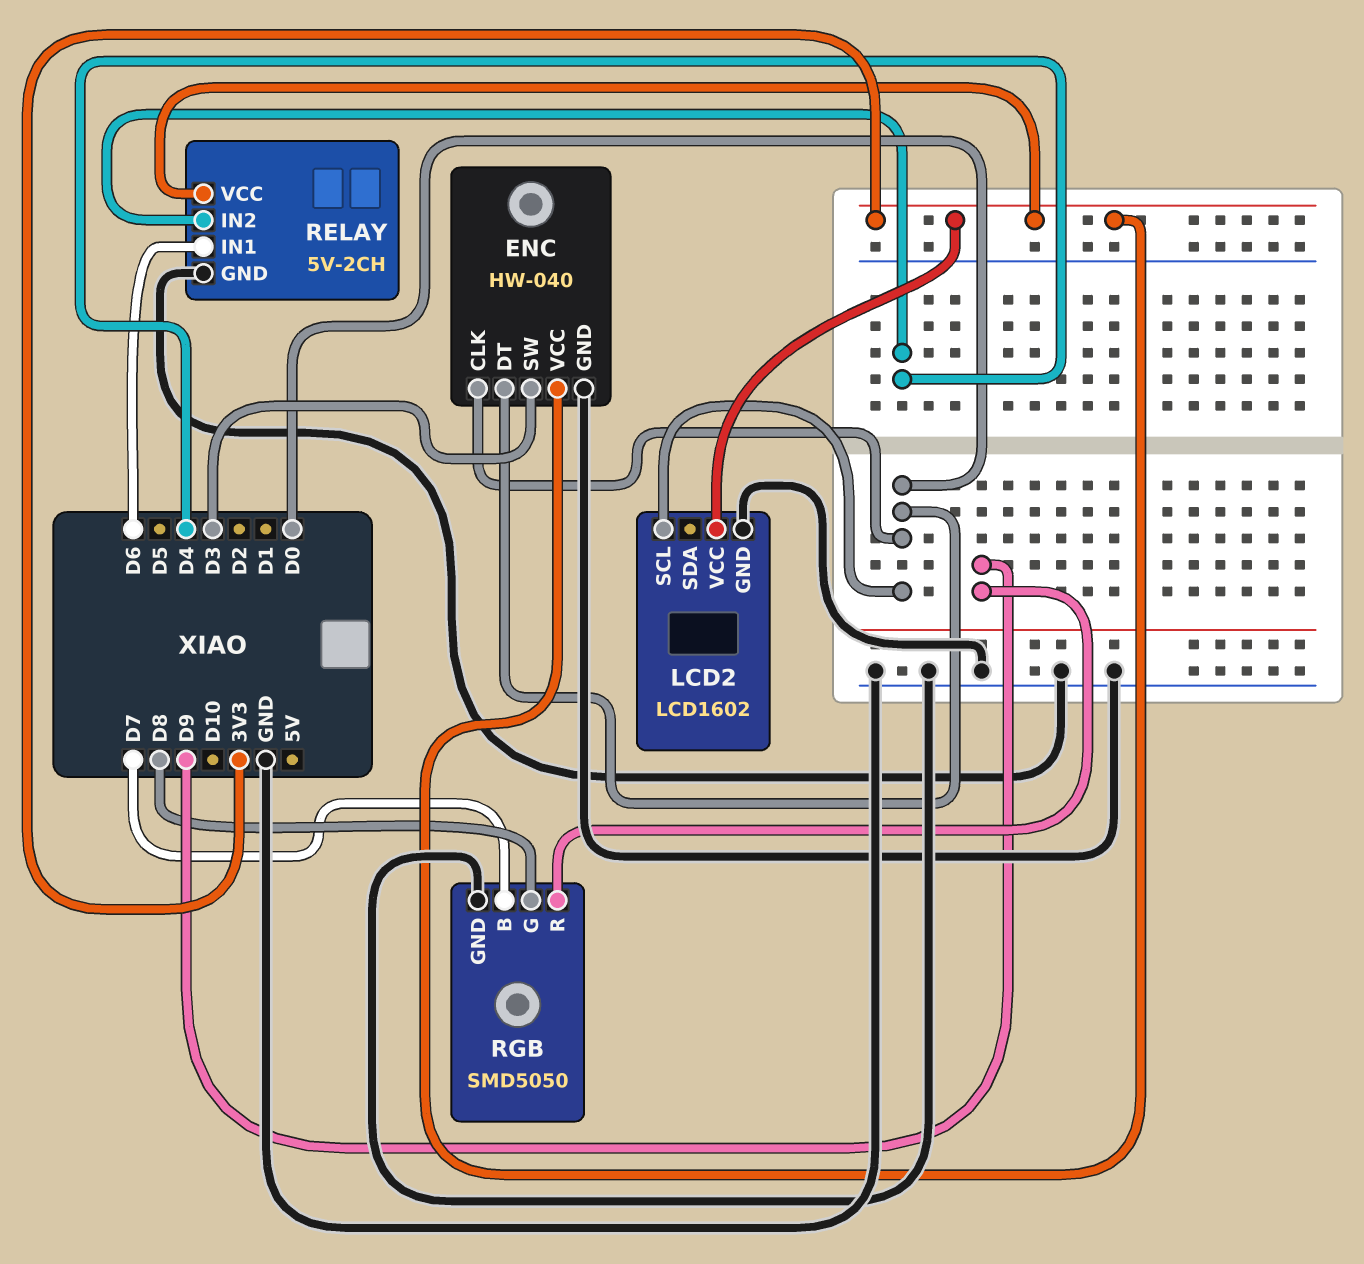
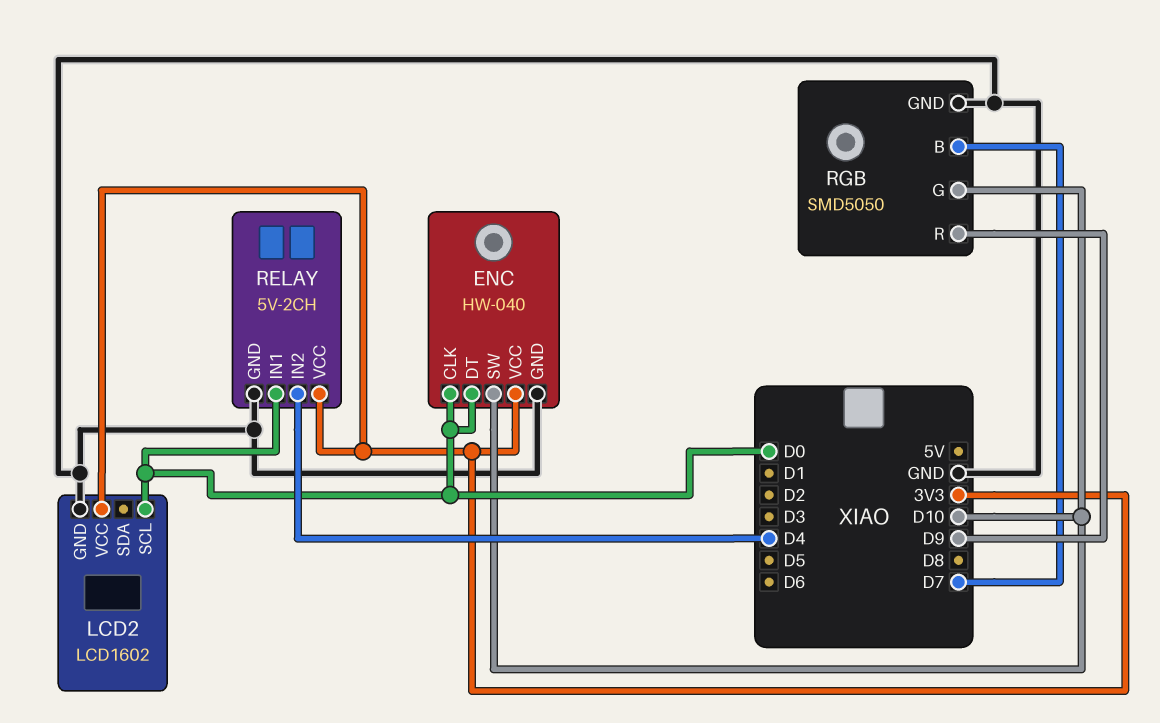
ENC pin SW: D3 -> D10
RELAY pin IN1: D6 -> D0
RGB pin G: D8 -> D10

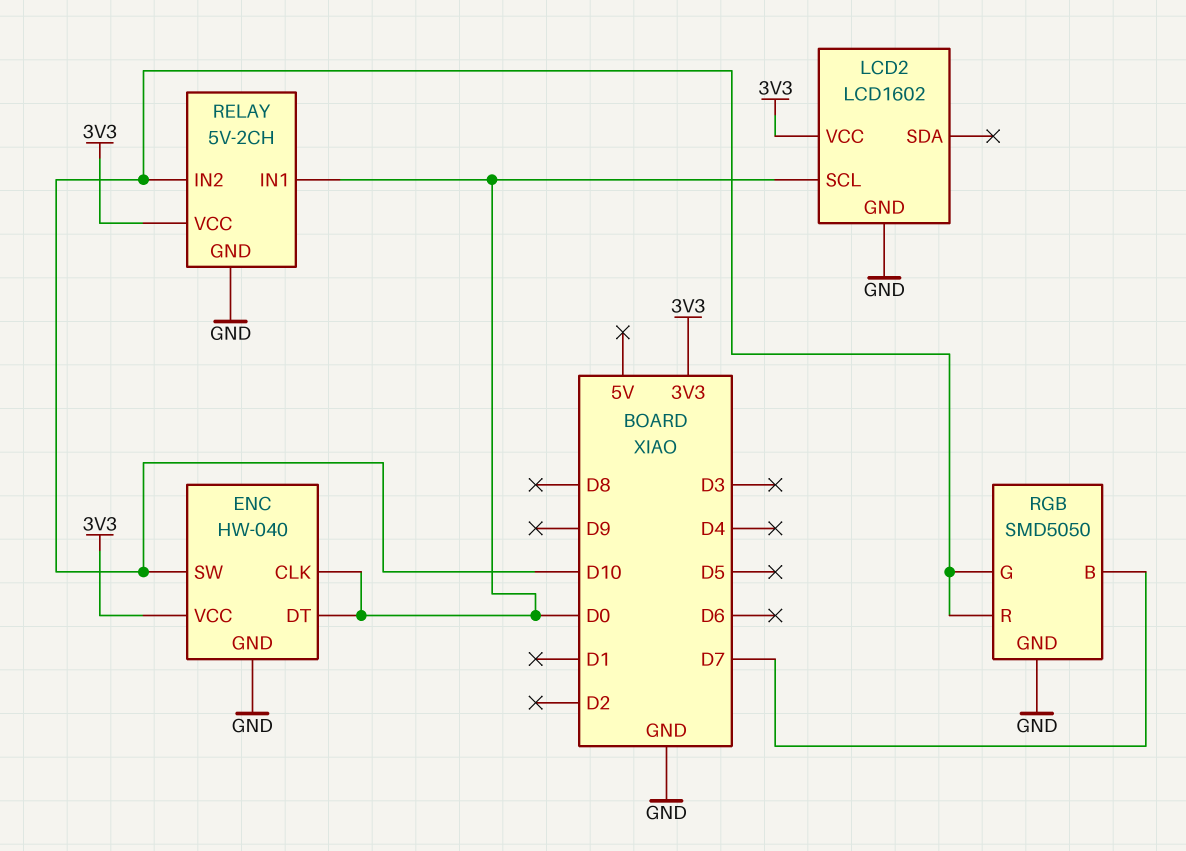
RELAY pin IN2: D4 -> D10
RGB pin R: D9 -> D10

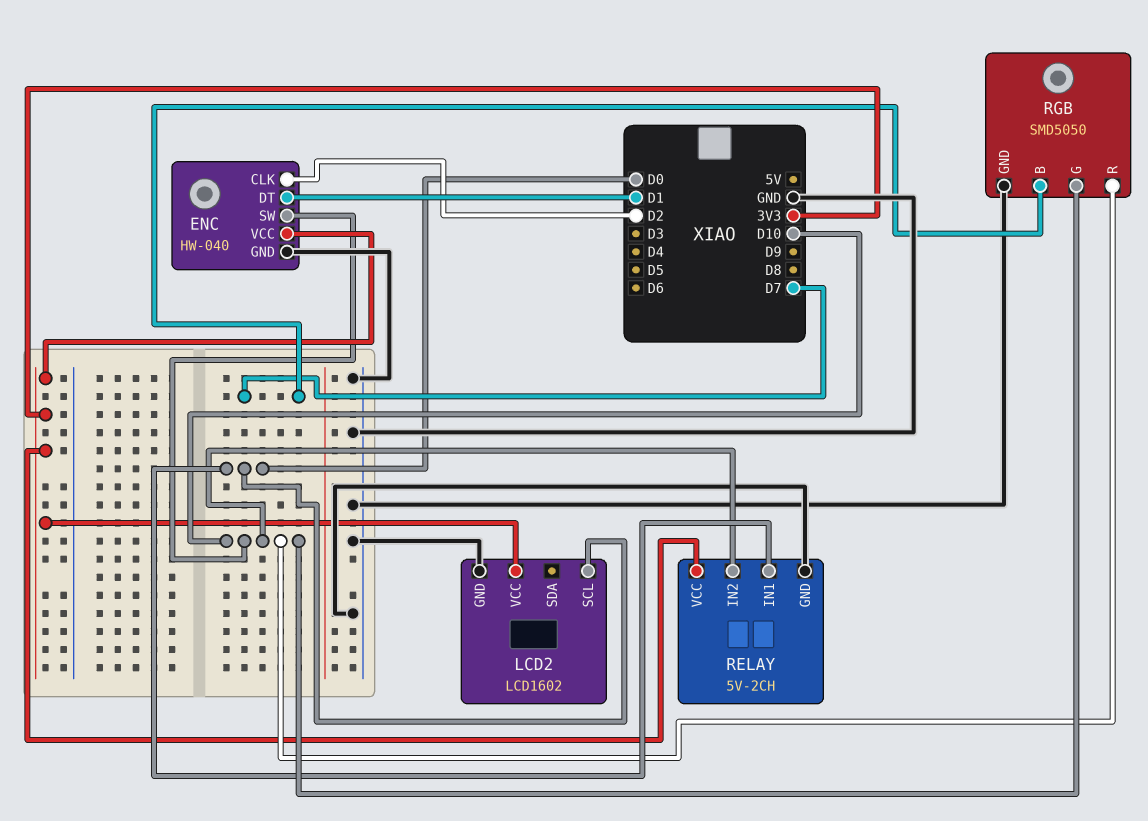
ENC pin CLK: D0 -> D2
ENC pin DT: D0 -> D1

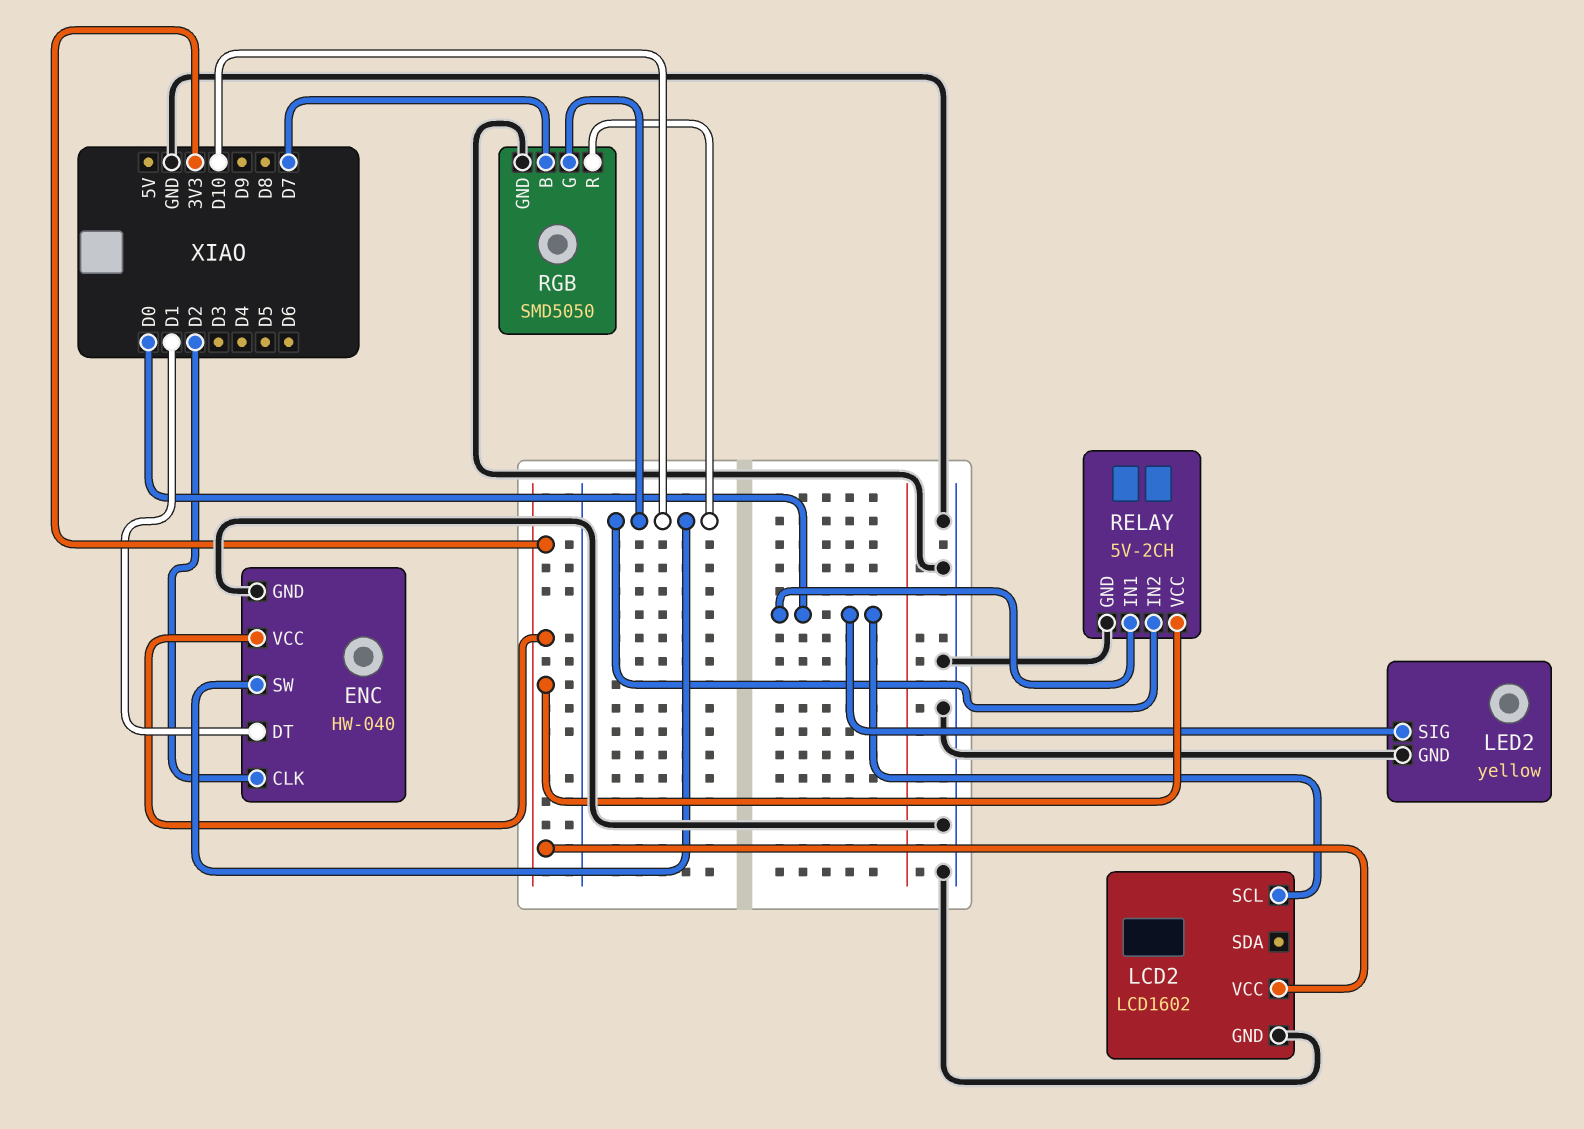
LED2: none -> yellow
LED2 pin GND: none -> GND
LED2 pin SIG: none -> D0

